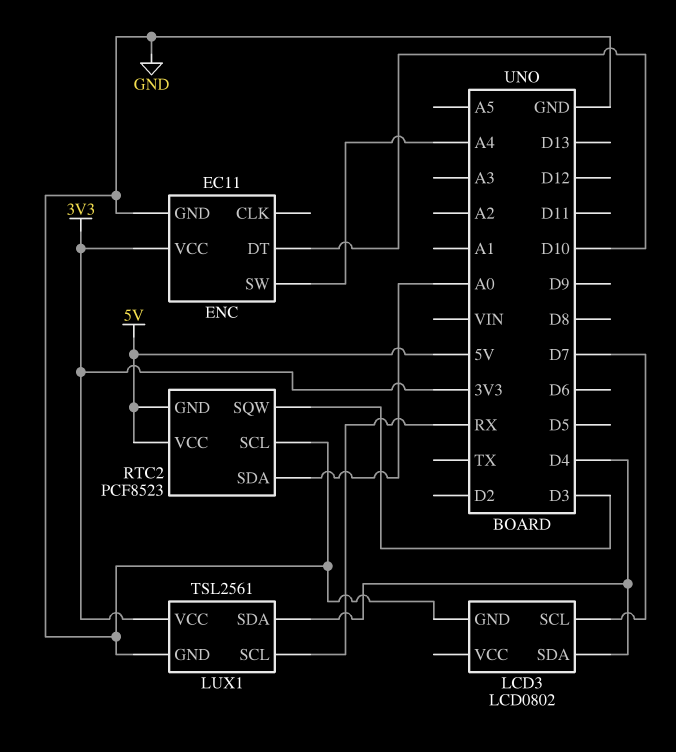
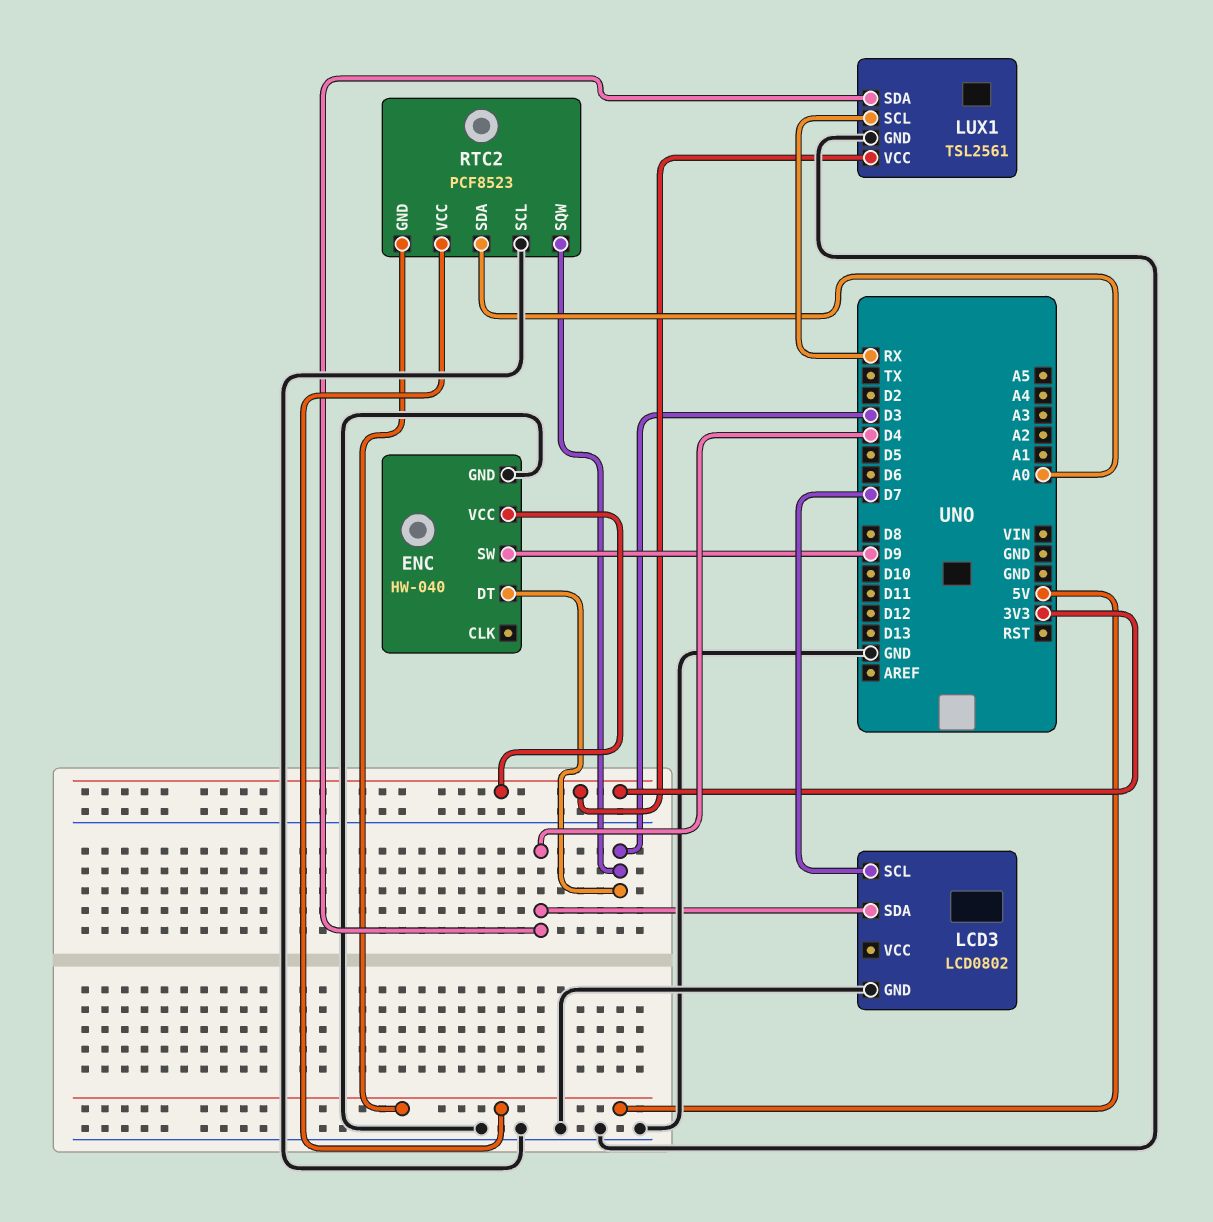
ENC: EC11 -> HW-040
ENC pin DT: D10 -> D3
ENC pin SW: A4 -> D9

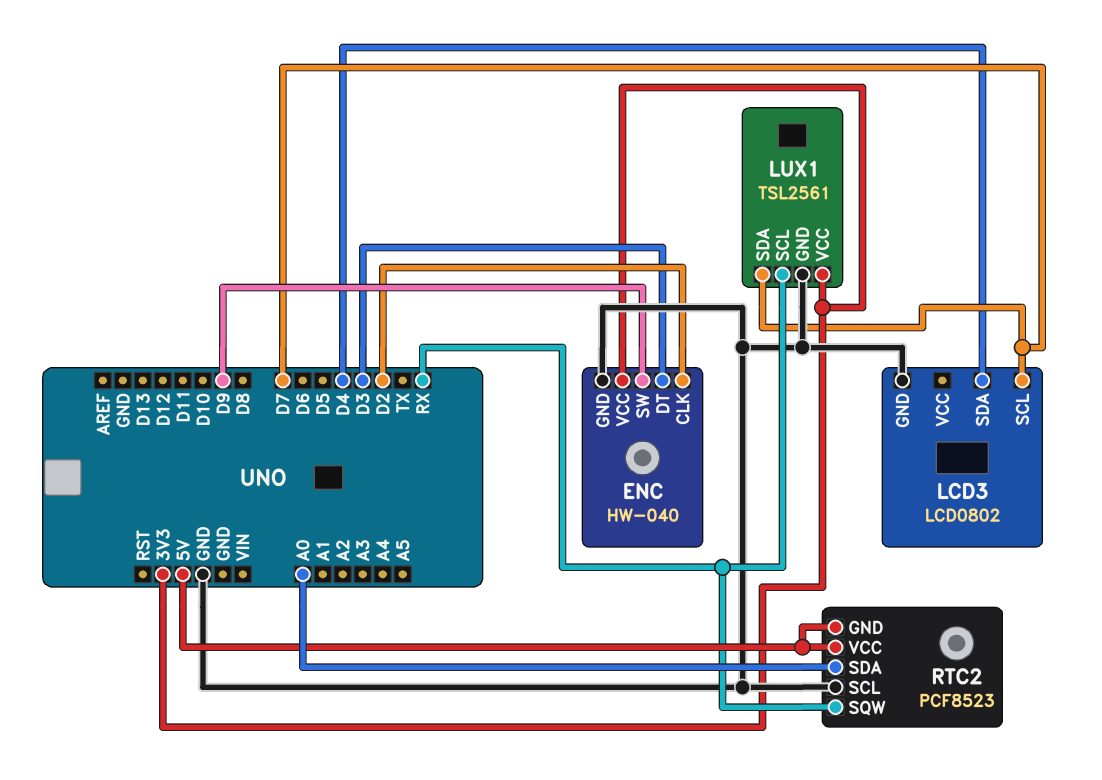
ENC pin CLK: none -> D2
LUX1 pin SDA: D4 -> D7
RTC2 pin SQW: D3 -> RX

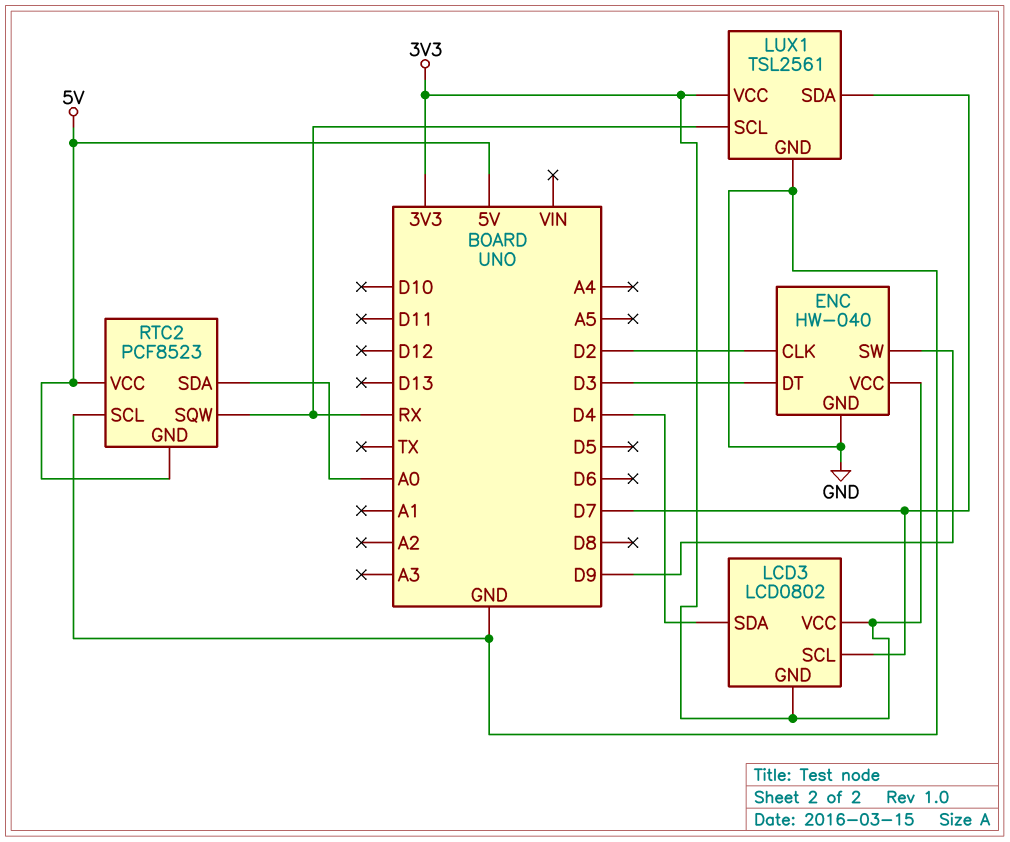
LCD3 pin GND: GND -> 3V3
LCD3 pin VCC: none -> 3V3

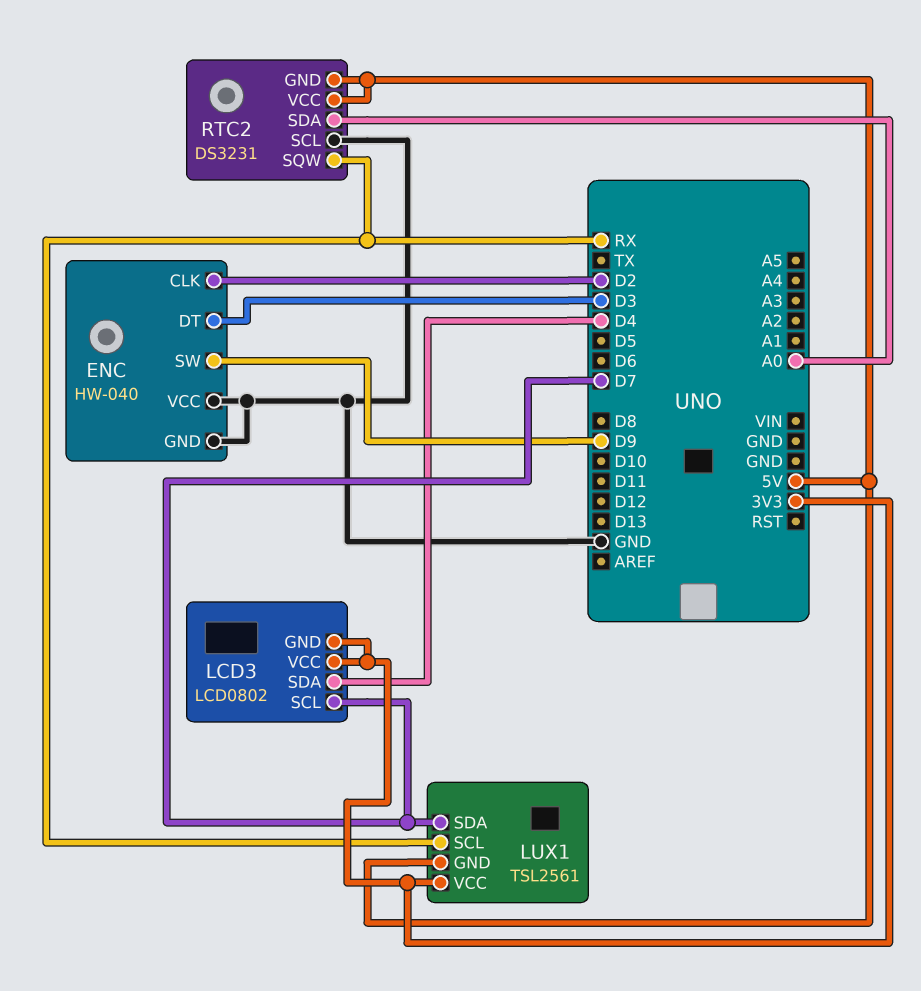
ENC pin VCC: 3V3 -> GND
LUX1 pin GND: GND -> 5V
RTC2: PCF8523 -> DS3231

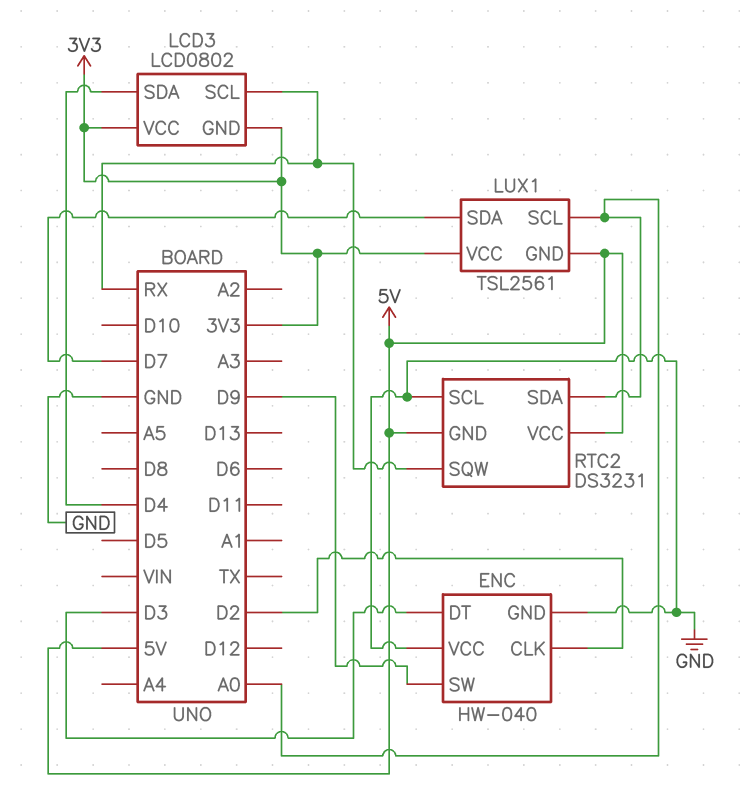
LCD3 pin SCL: D7 -> RX
LUX1 pin SCL: RX -> A0

